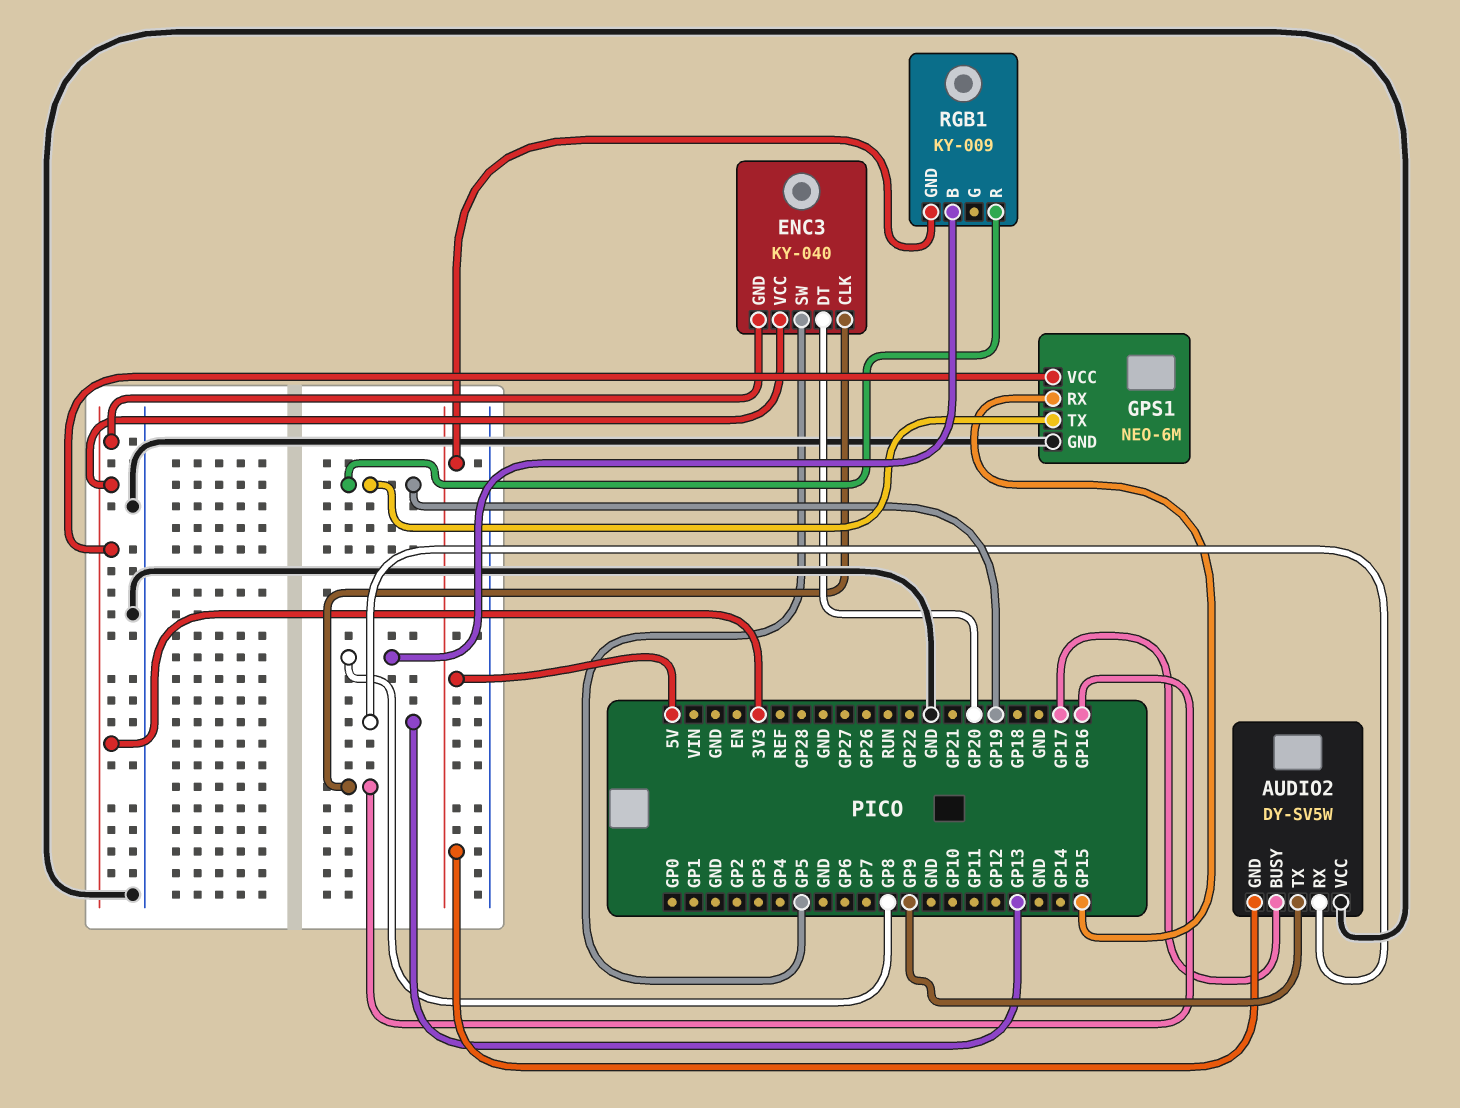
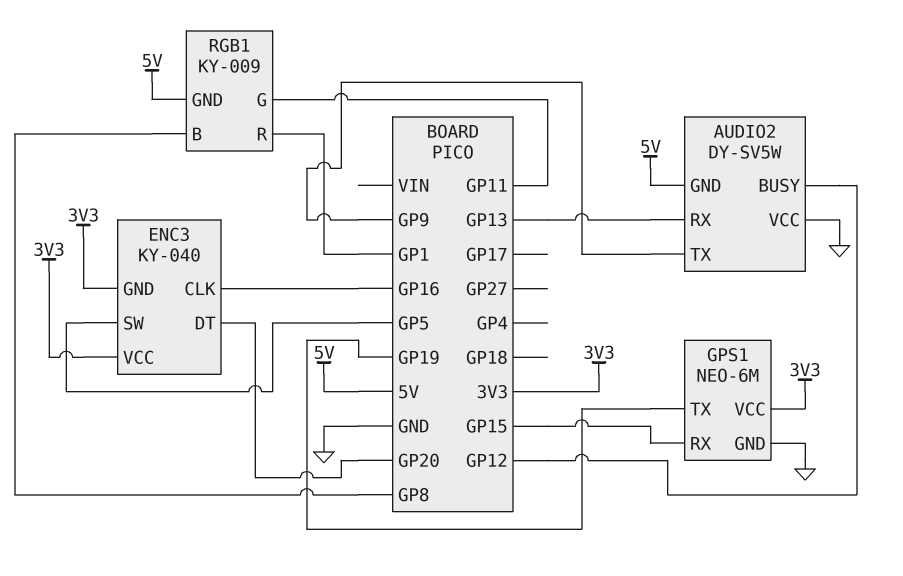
AUDIO2 pin BUSY: GP17 -> GP12
RGB1 pin G: none -> GP11
RGB1 pin R: GP19 -> GP1

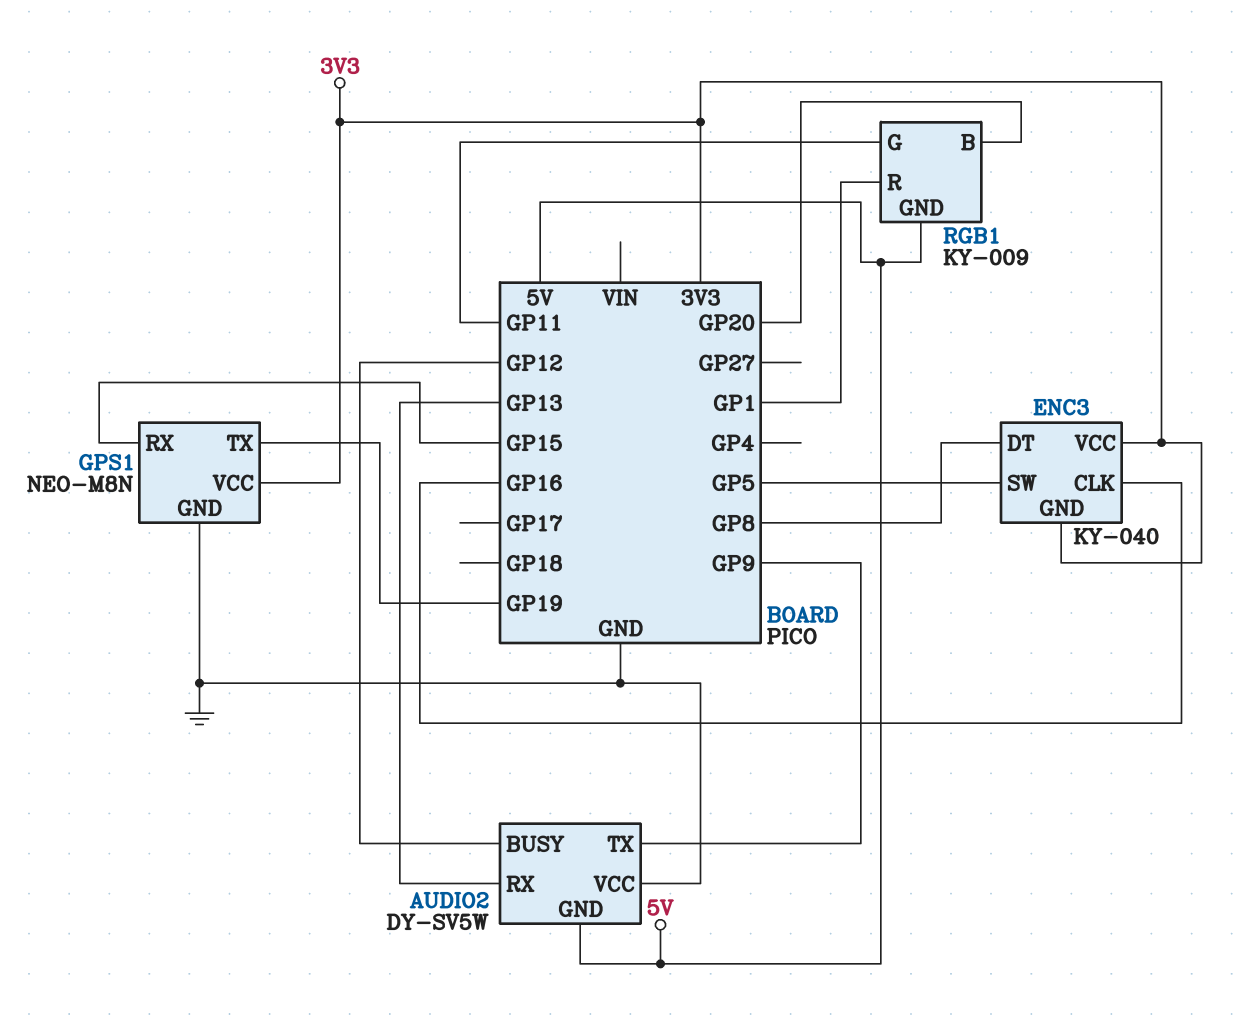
ENC3 pin DT: GP20 -> GP8
GPS1: NEO-6M -> NEO-M8N
RGB1 pin B: GP8 -> GP20

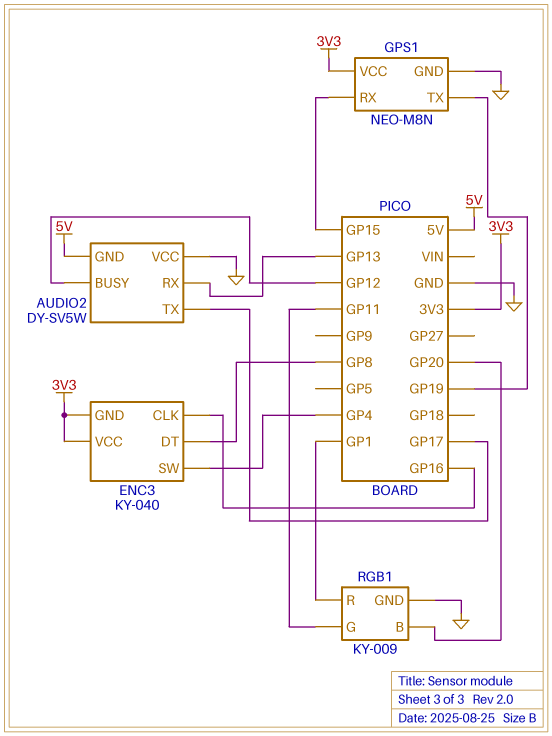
AUDIO2 pin TX: GP9 -> GP17
ENC3 pin SW: GP5 -> GP4
RGB1 pin GND: 5V -> GND

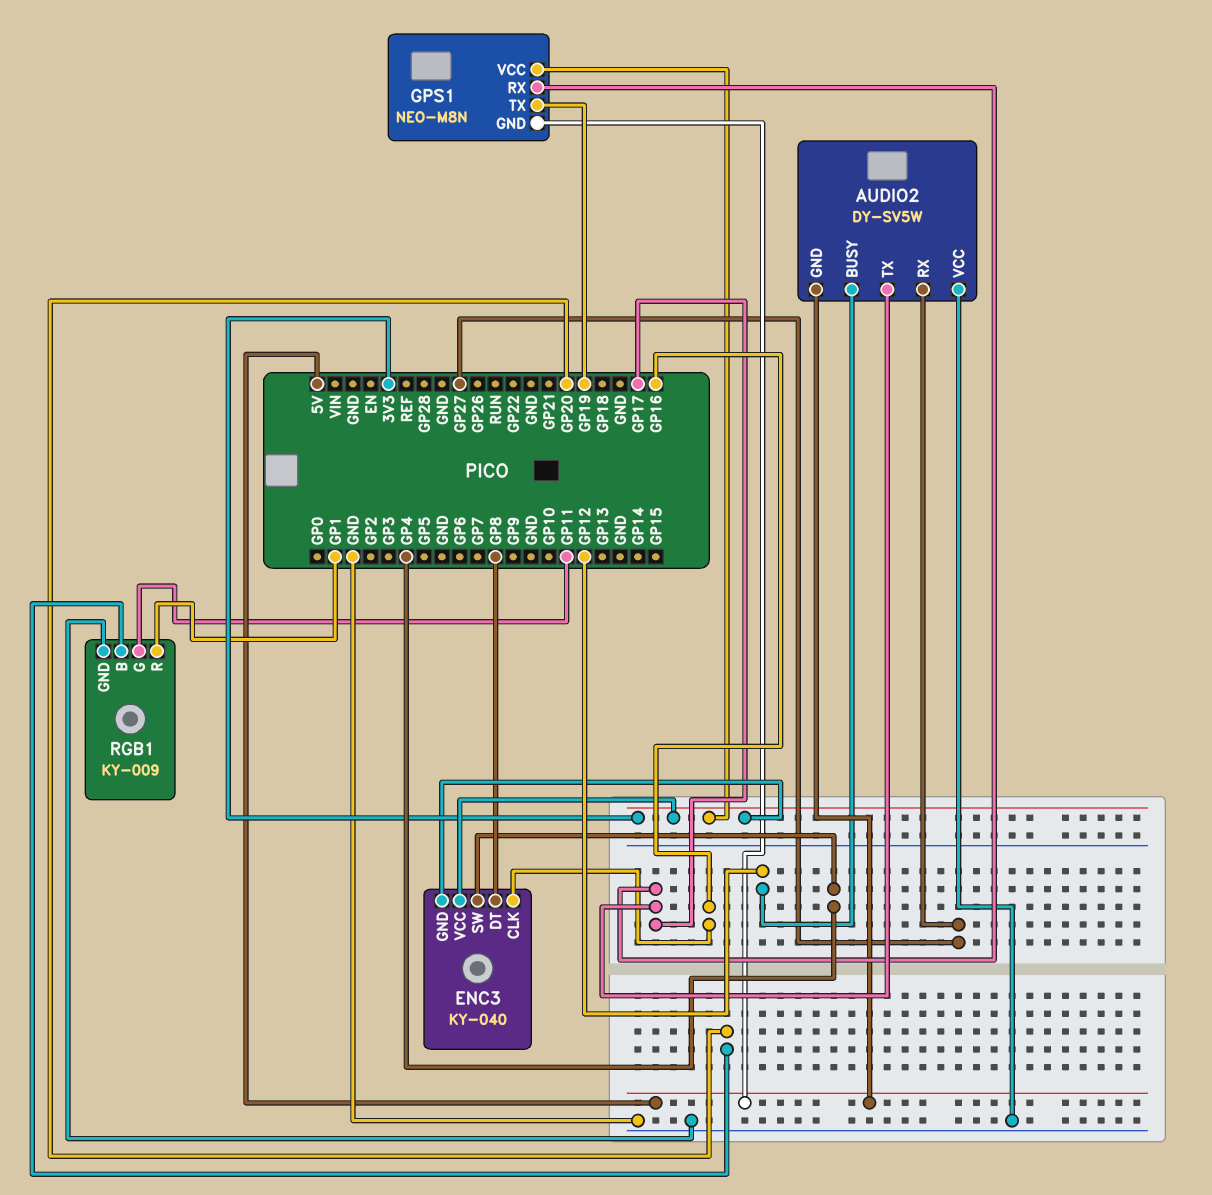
AUDIO2 pin RX: GP13 -> GP27
GPS1 pin GND: GND -> 5V
GPS1 pin RX: GP15 -> GP17

